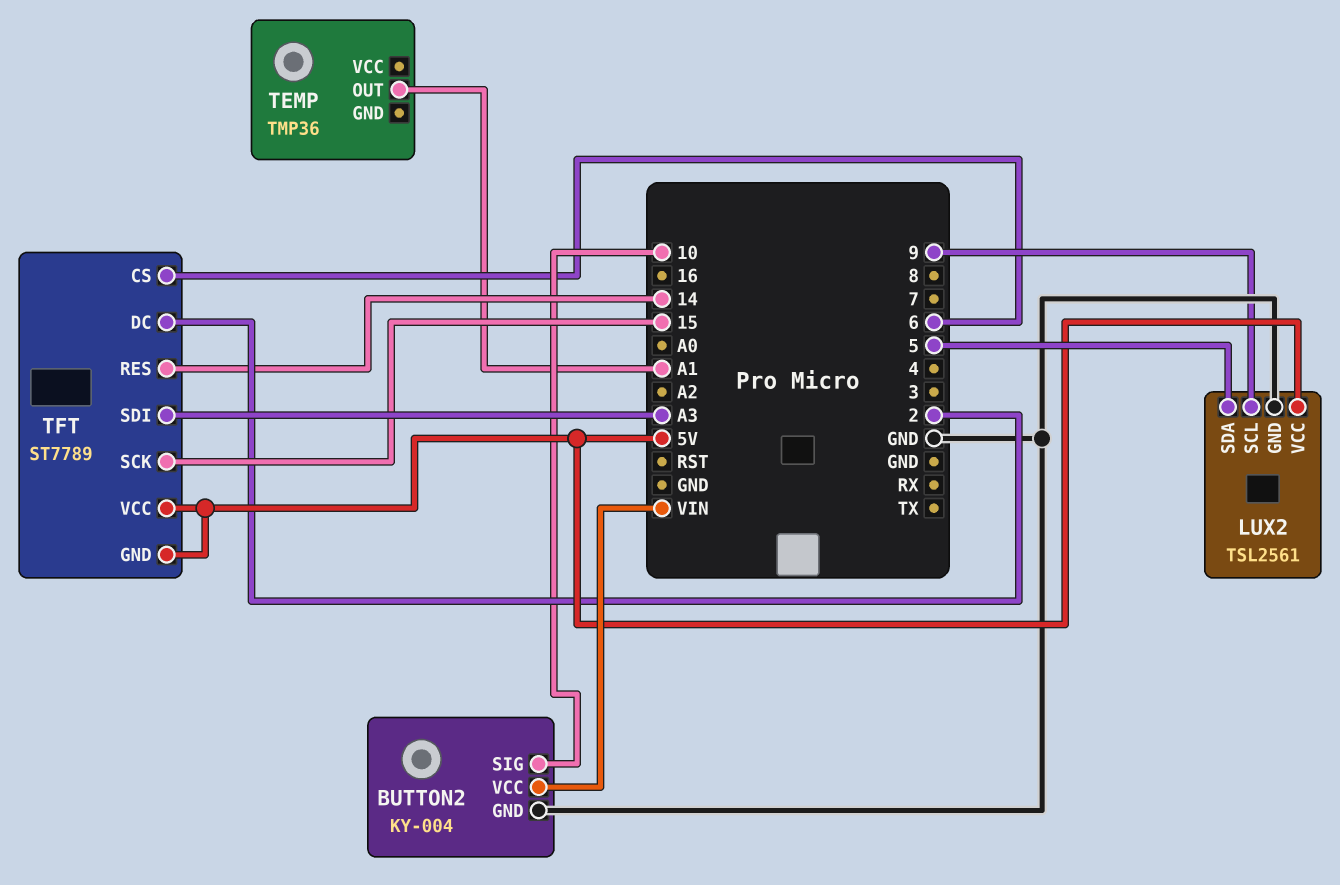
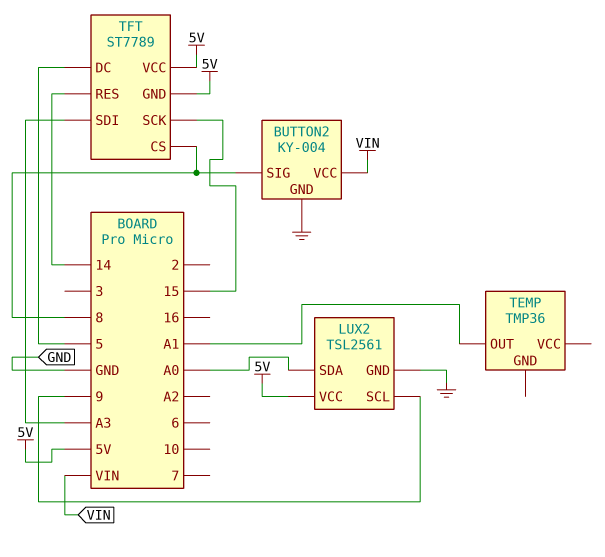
BUTTON2 pin SIG: 10 -> 8
LUX2 pin SDA: 5 -> A0
TFT pin CS: 6 -> 8
TFT pin DC: 2 -> 5

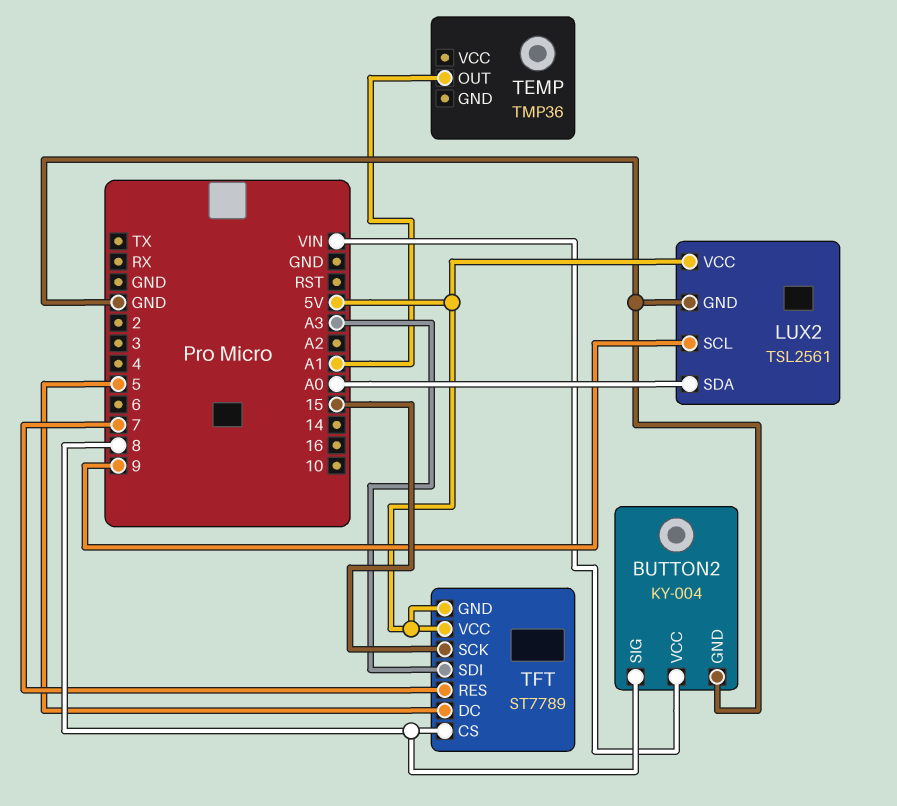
TFT pin RES: 14 -> 7

